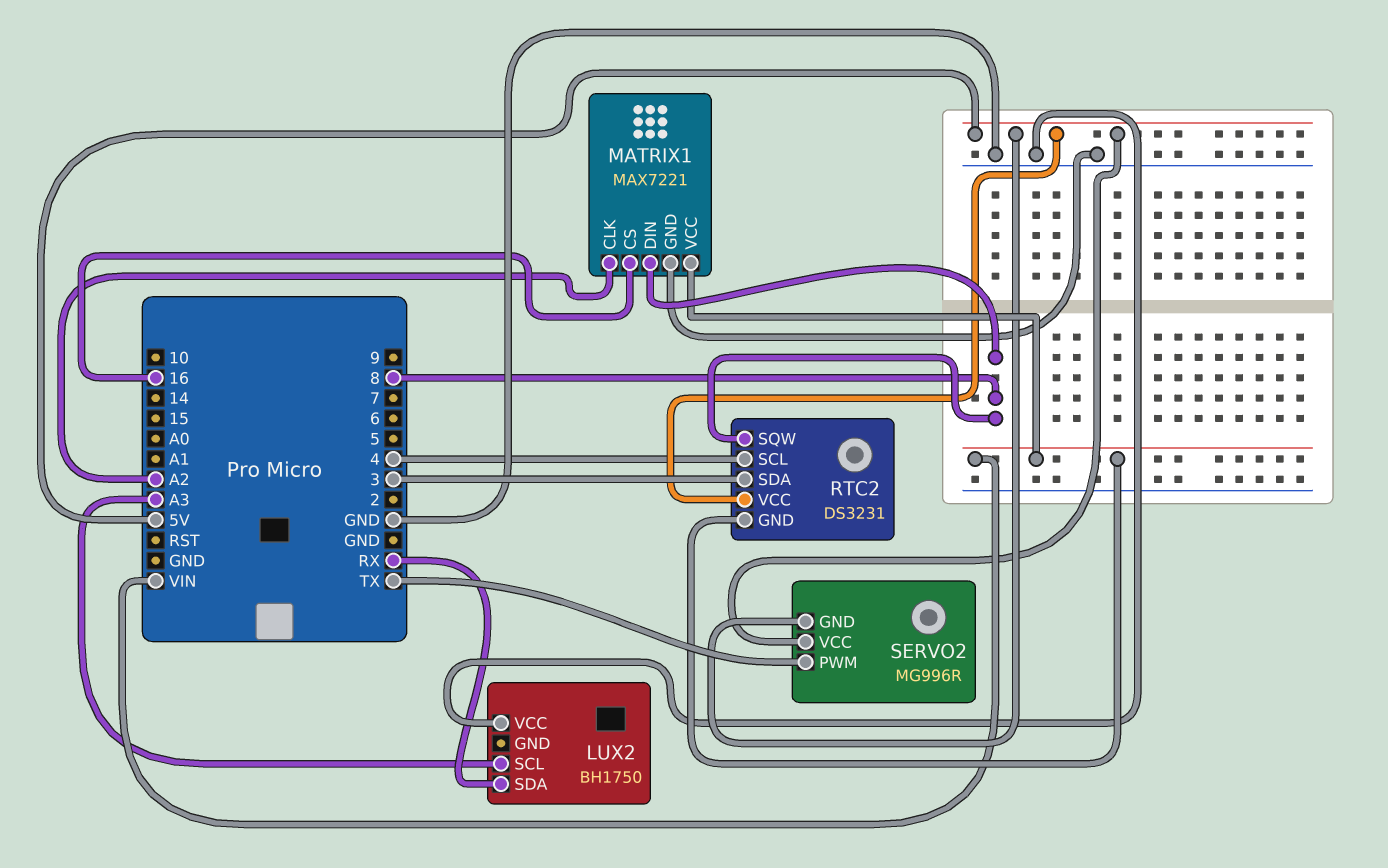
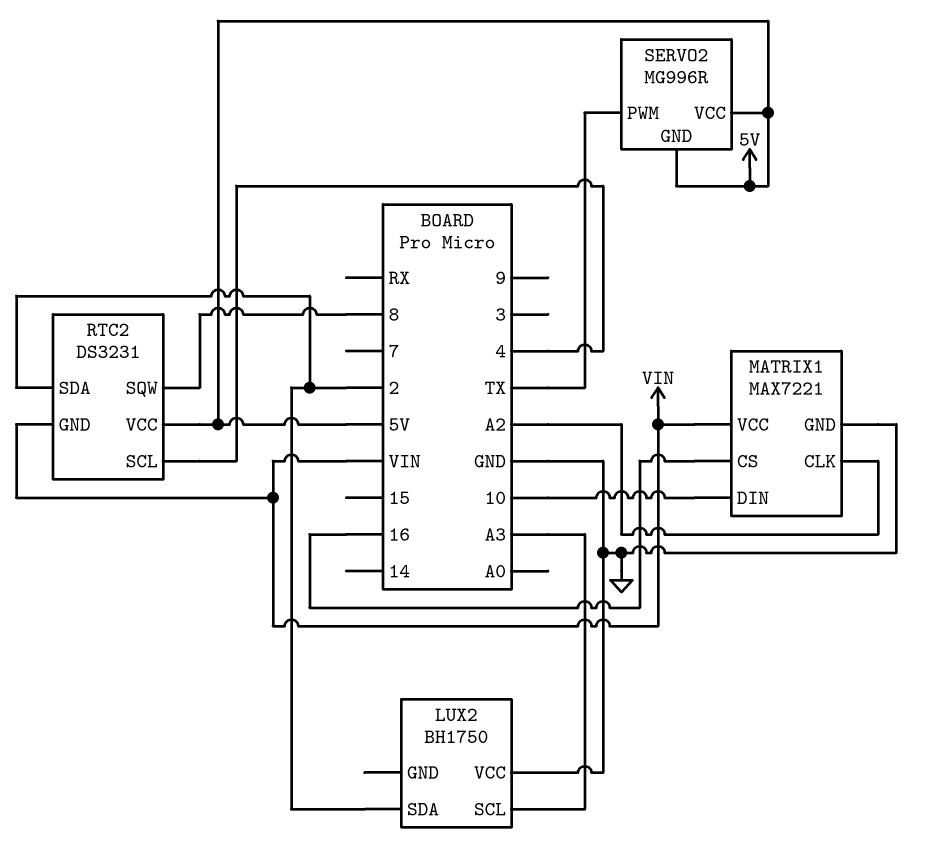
LUX2 pin SDA: RX -> 2
MATRIX1 pin DIN: 8 -> 10
RTC2 pin SDA: 3 -> 2

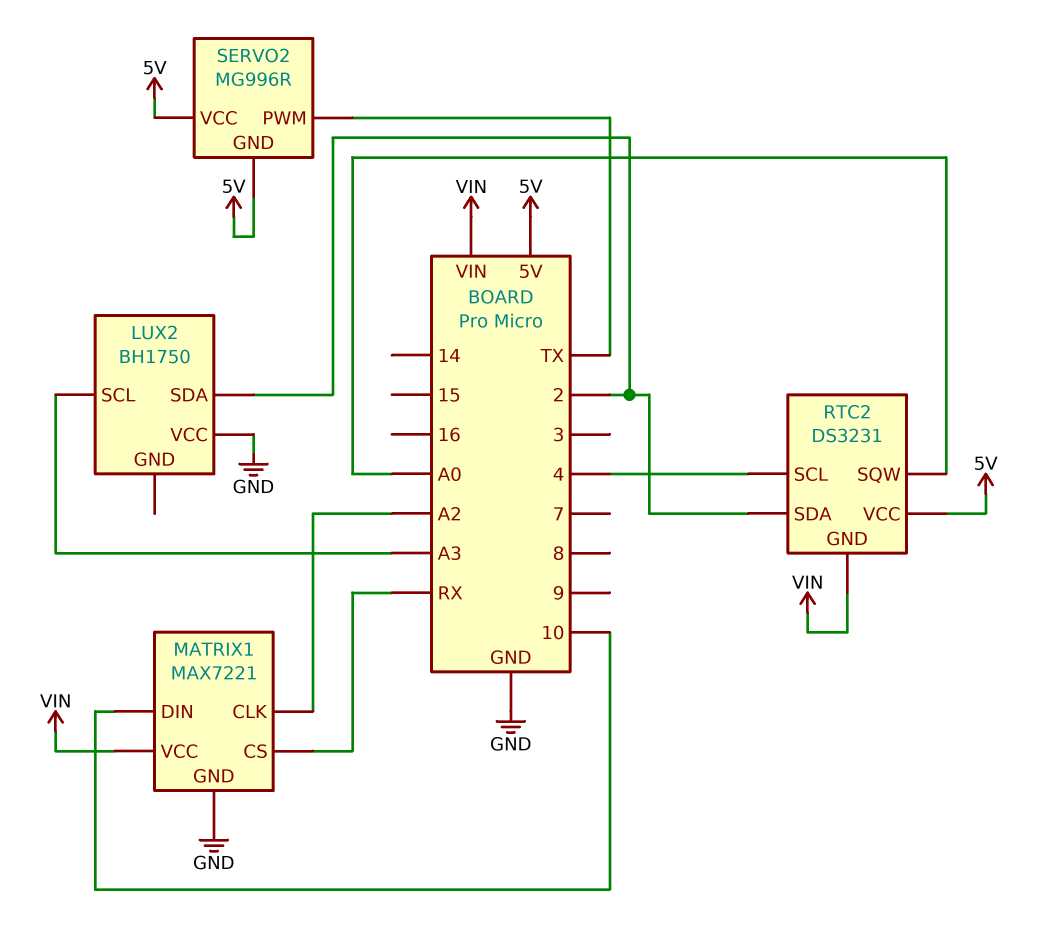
MATRIX1 pin CS: 16 -> RX
RTC2 pin SQW: 8 -> A0

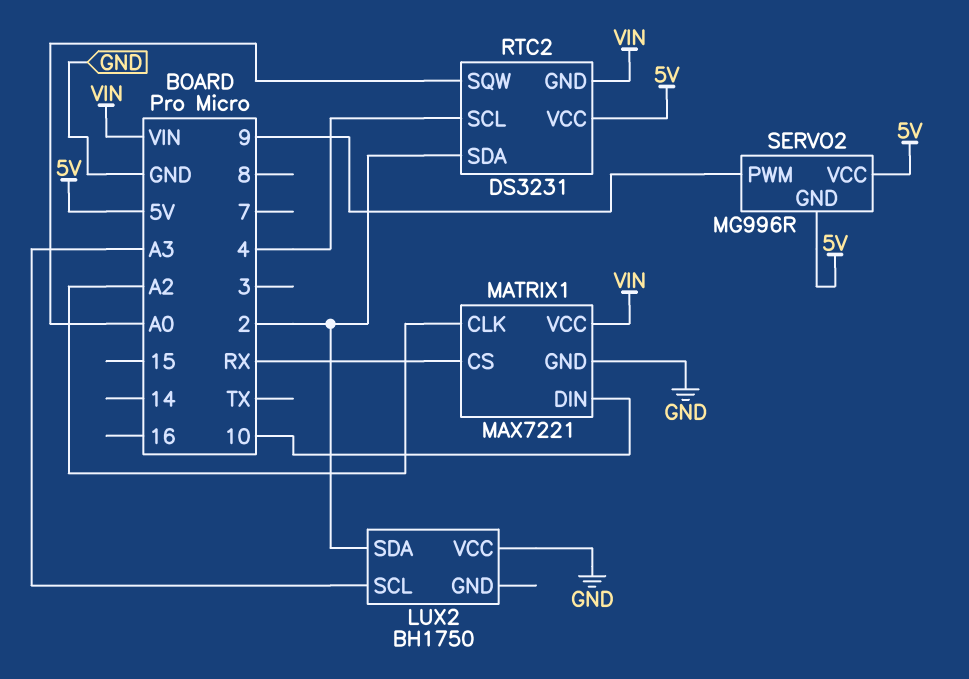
SERVO2 pin PWM: TX -> 9

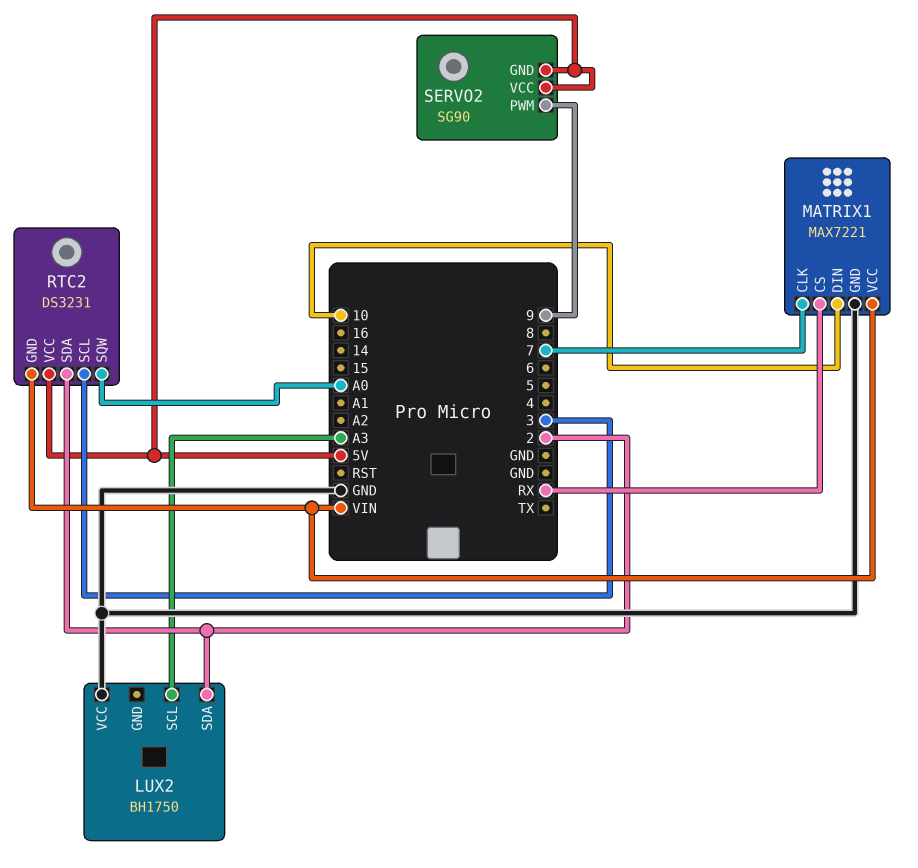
MATRIX1 pin CLK: A2 -> 7
RTC2 pin SCL: 4 -> 3
SERVO2: MG996R -> SG90

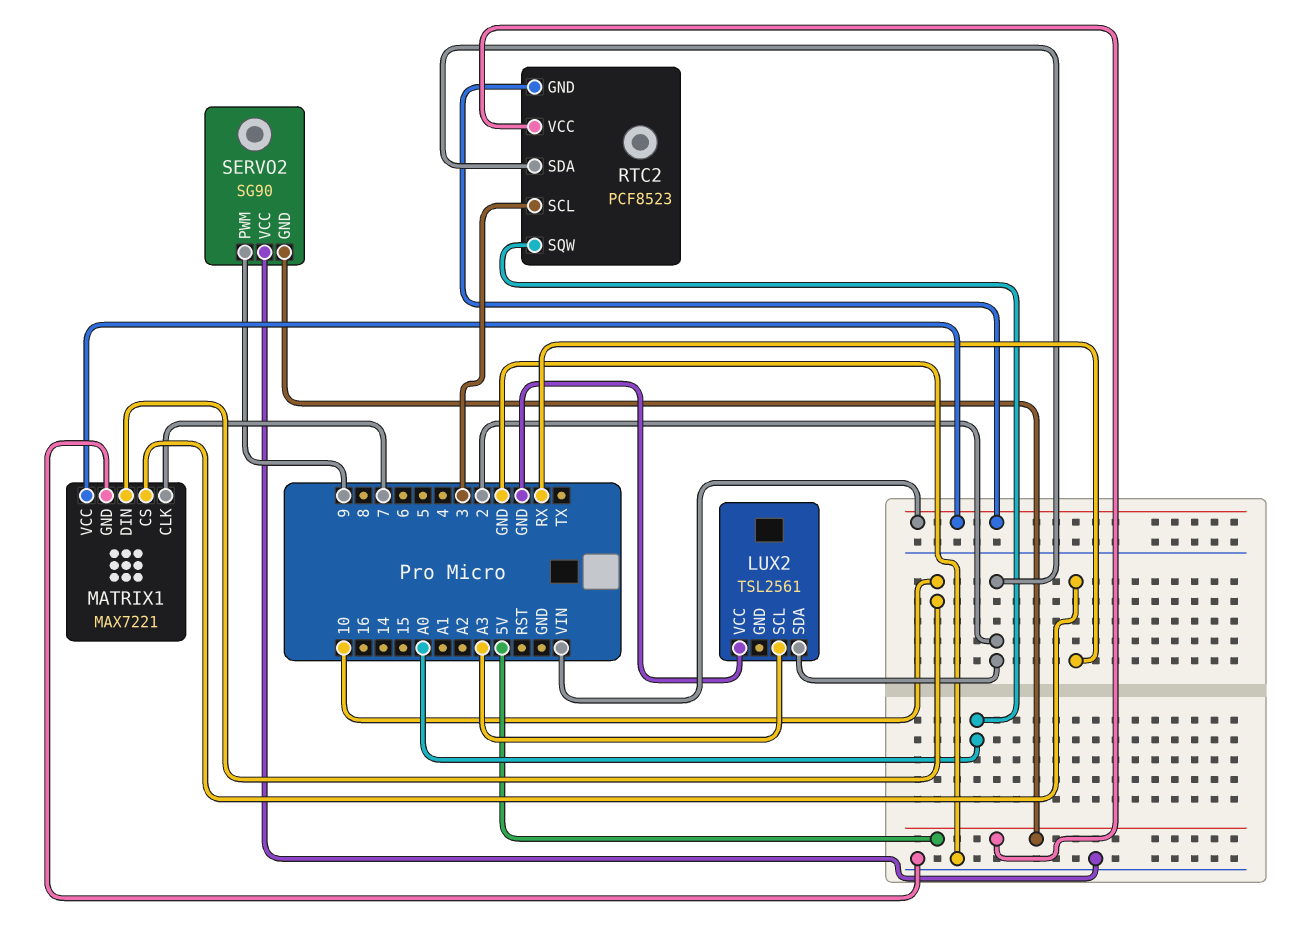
LUX2: BH1750 -> TSL2561
RTC2: DS3231 -> PCF8523
SERVO2 pin VCC: 5V -> GND

